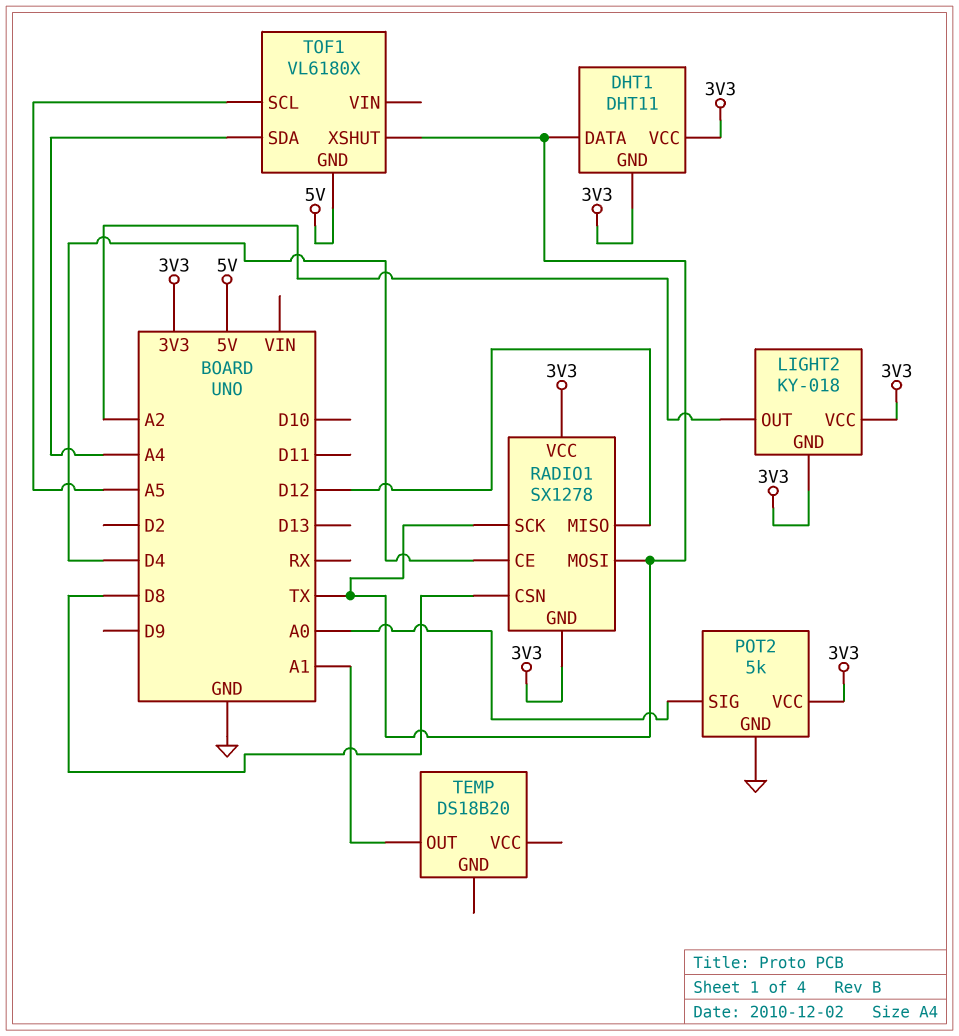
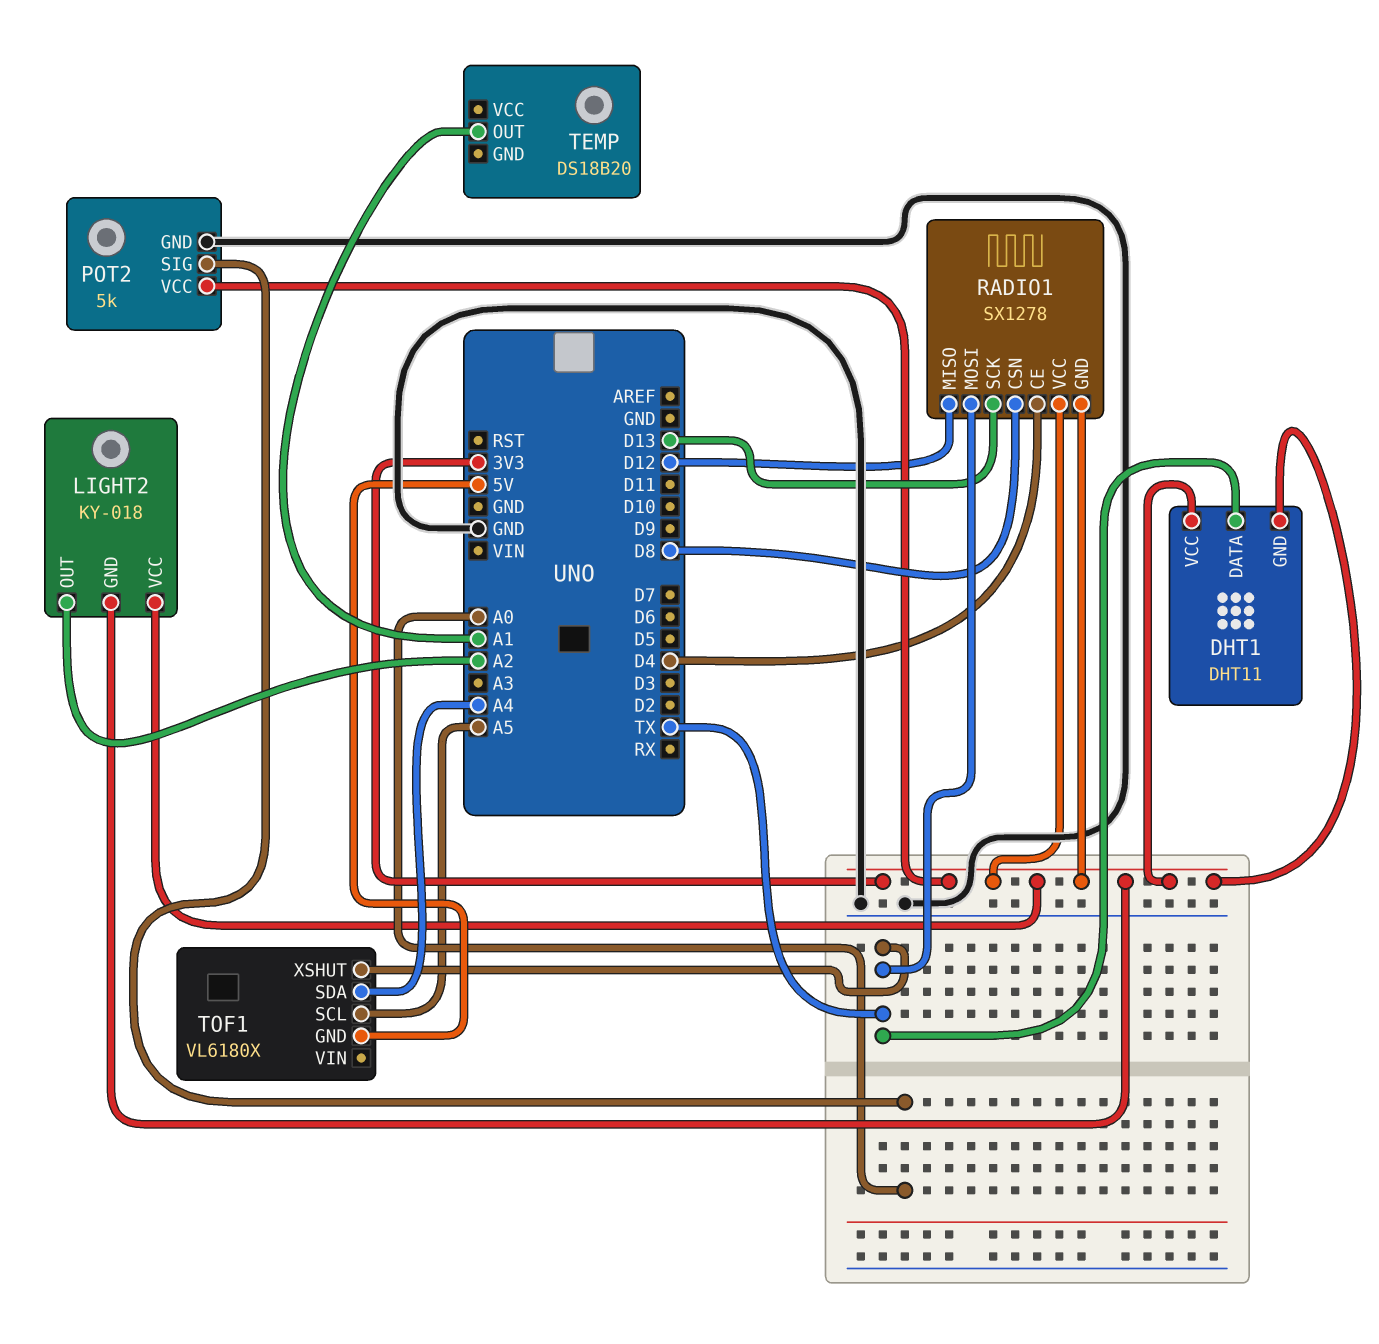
RADIO1 pin SCK: TX -> D13

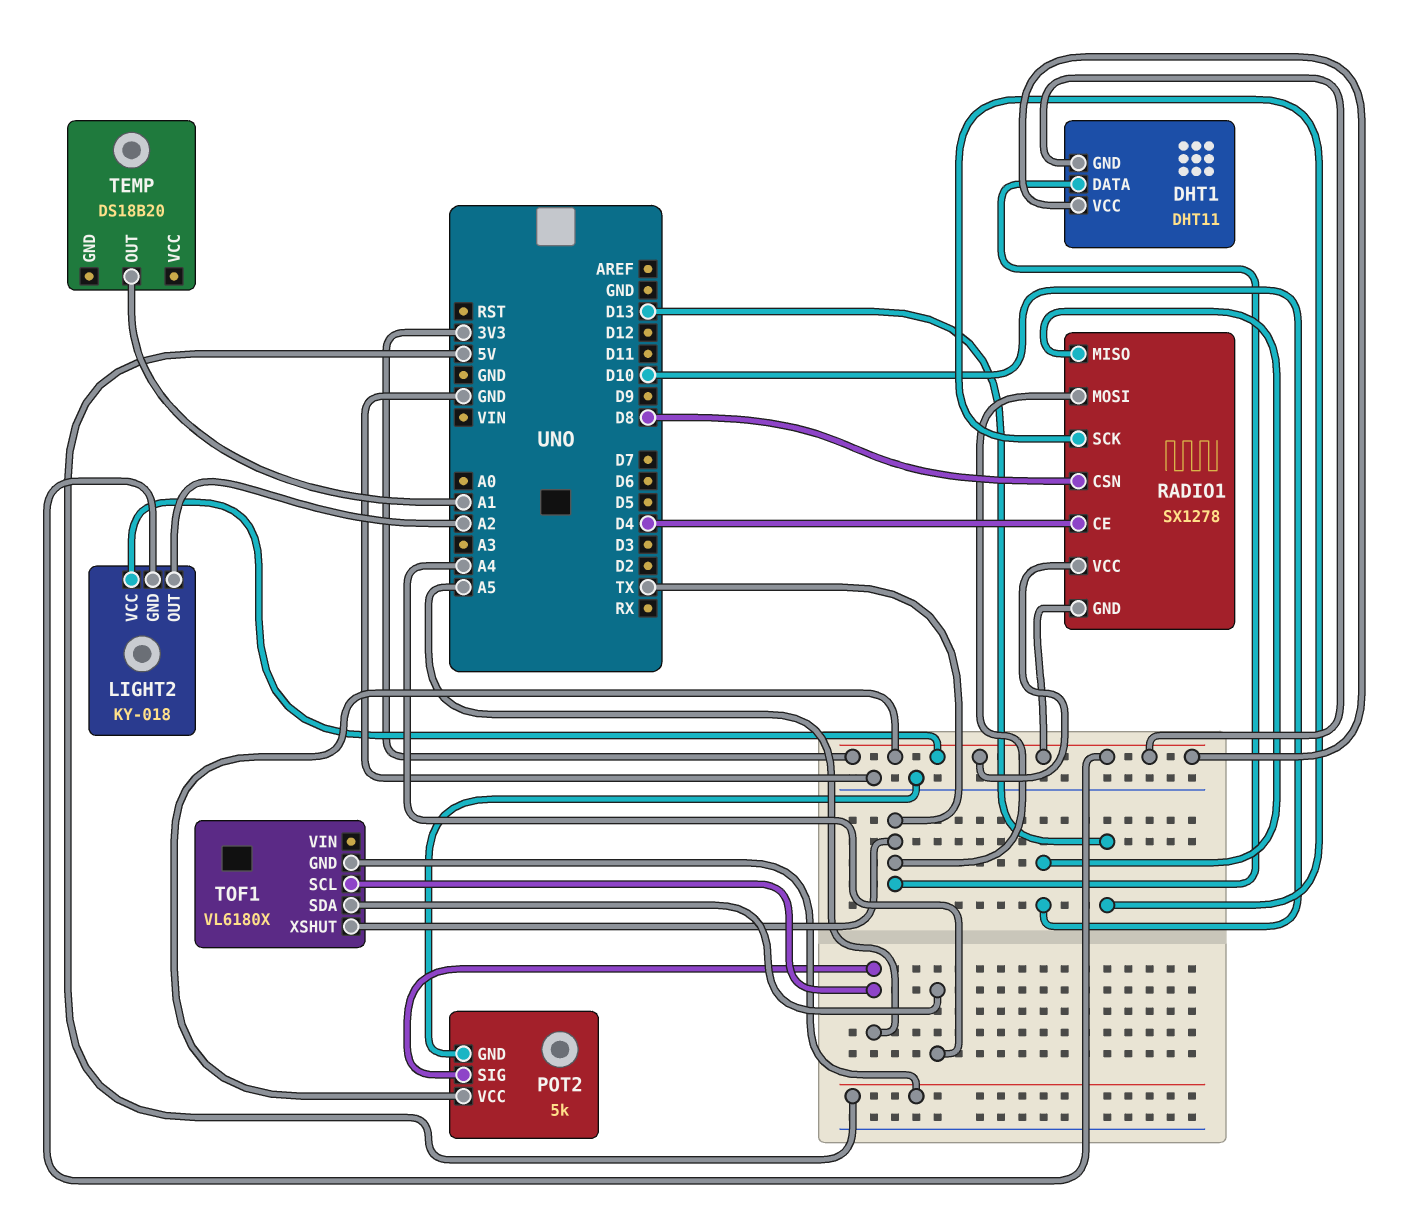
POT2 pin SIG: A0 -> A5
RADIO1 pin MISO: D12 -> D10

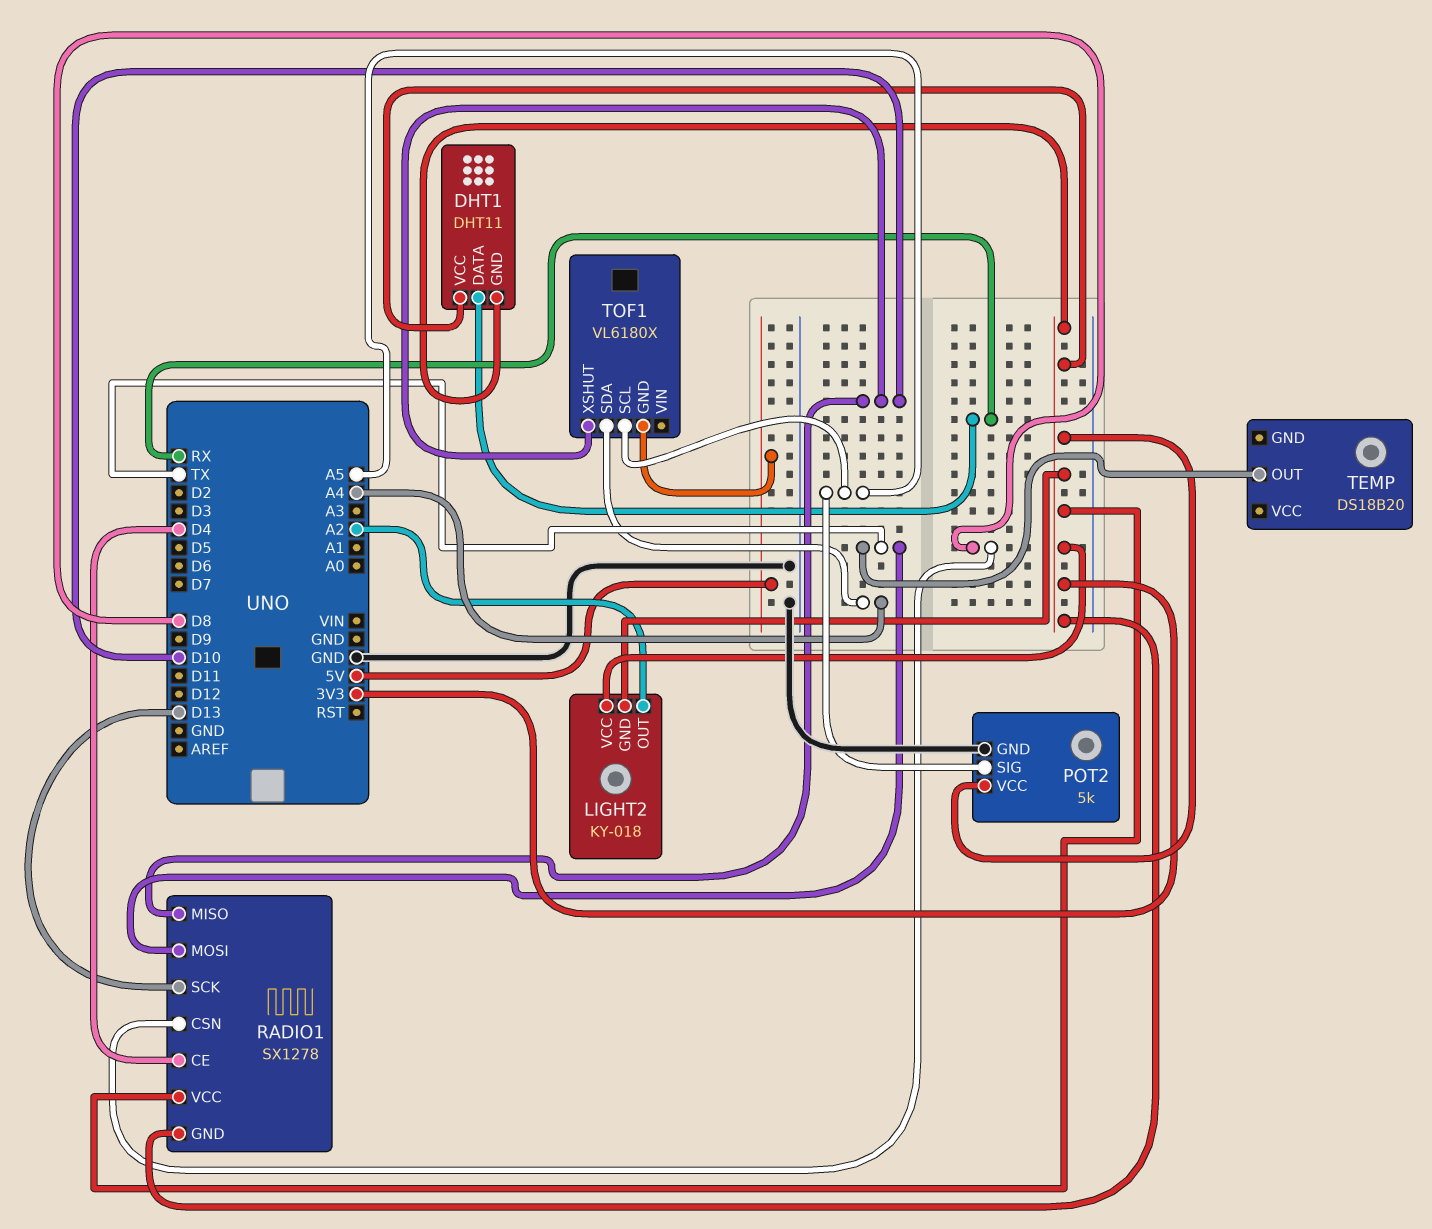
DHT1 pin DATA: TX -> RX
TEMP pin OUT: A1 -> TX
TOF1 pin XSHUT: TX -> D10

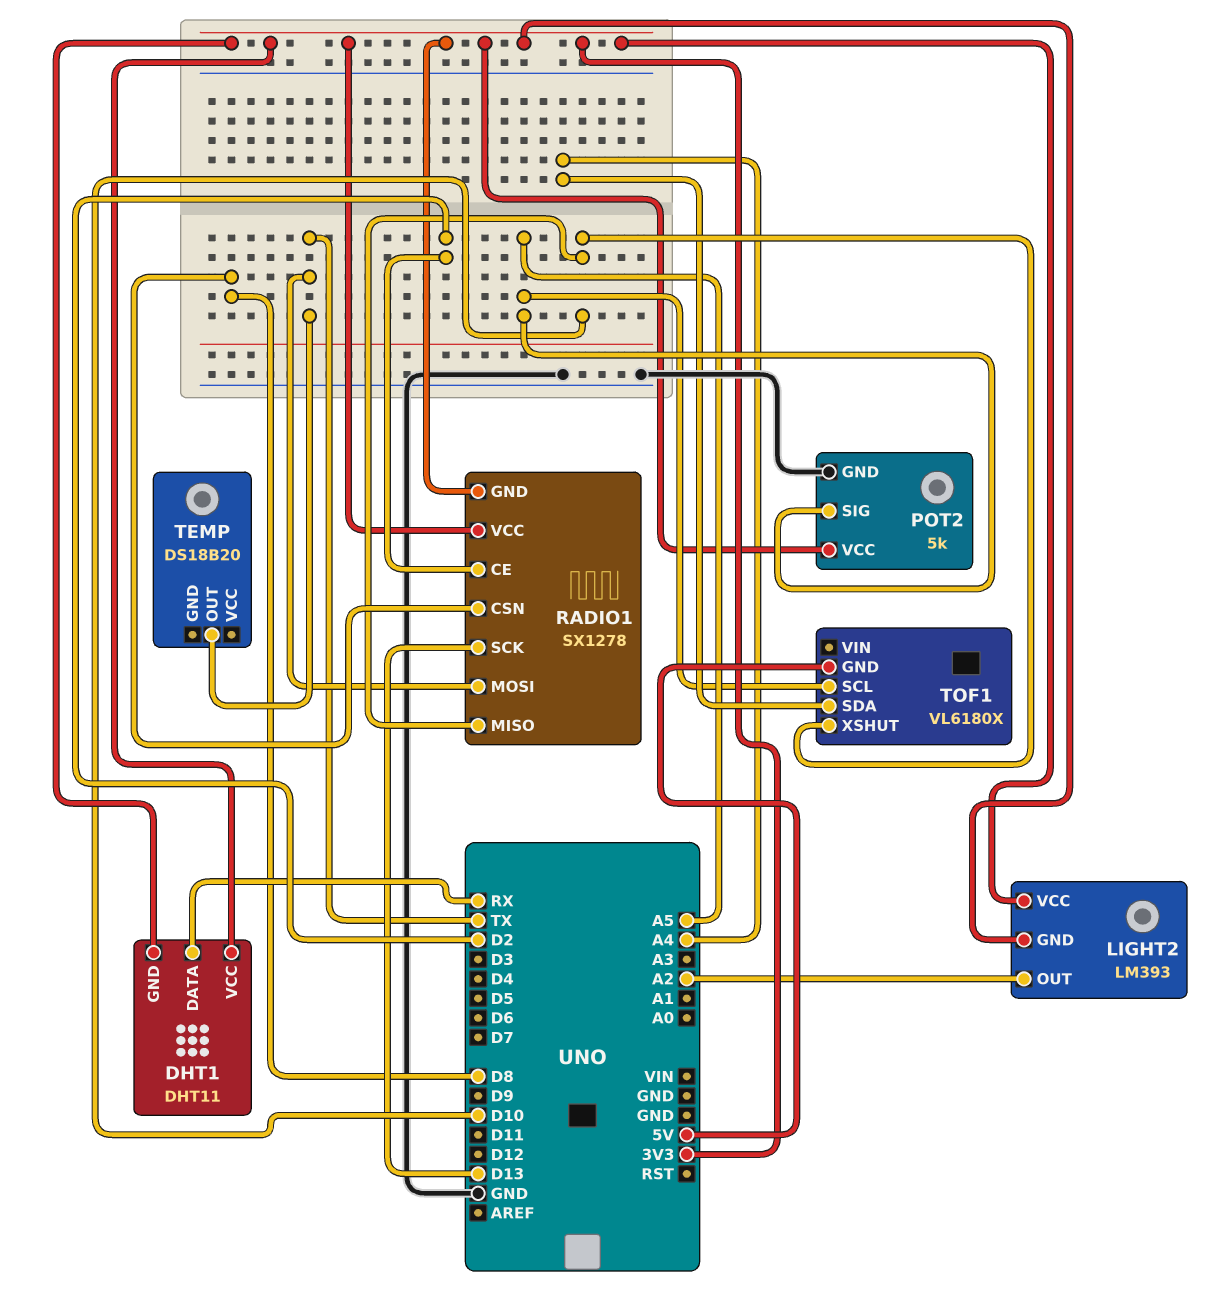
LIGHT2: KY-018 -> LM393
RADIO1 pin CE: D4 -> D2

